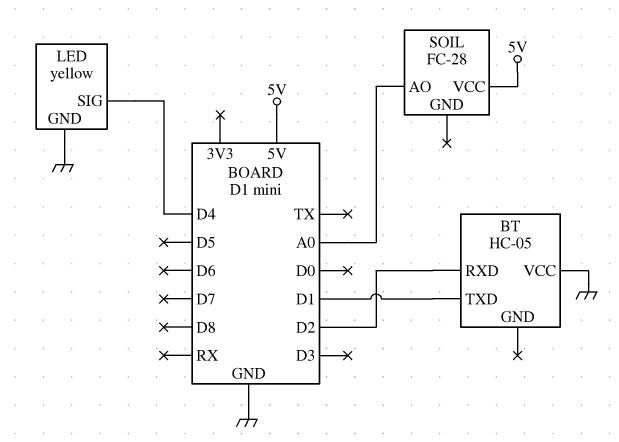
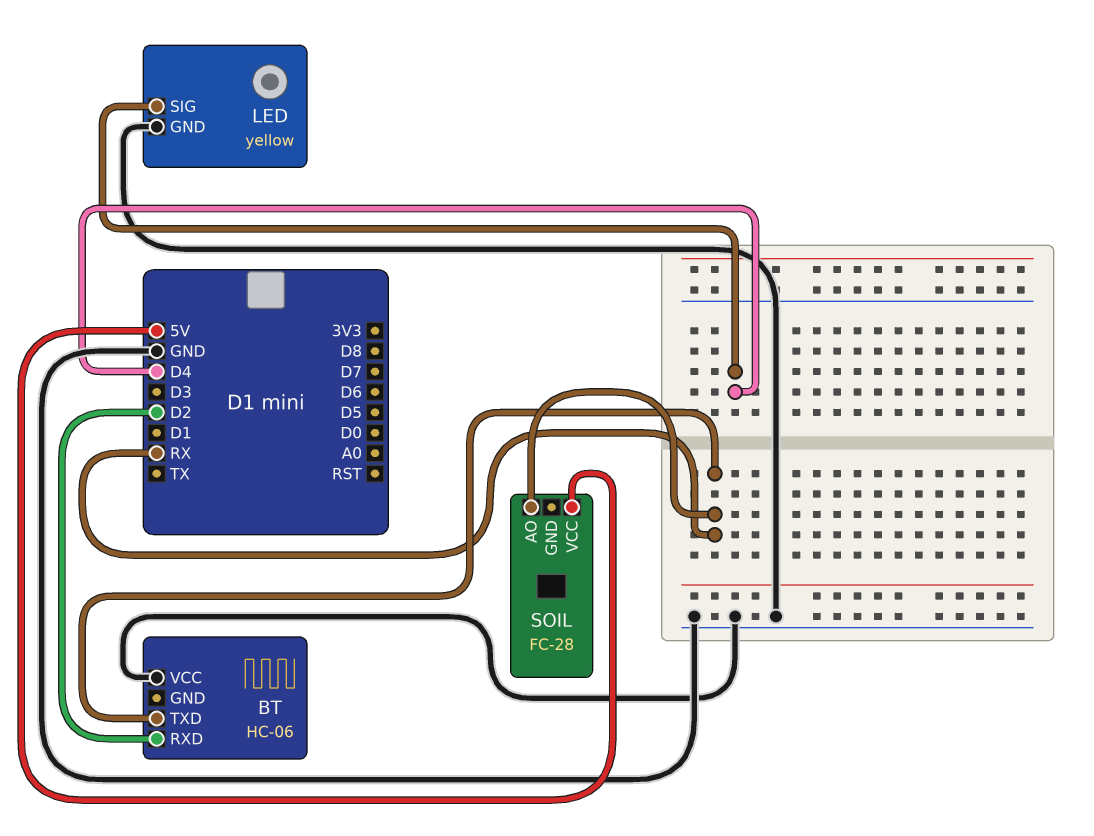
BT: HC-05 -> HC-06
BT pin TXD: D1 -> RX
SOIL pin AO: A0 -> RX

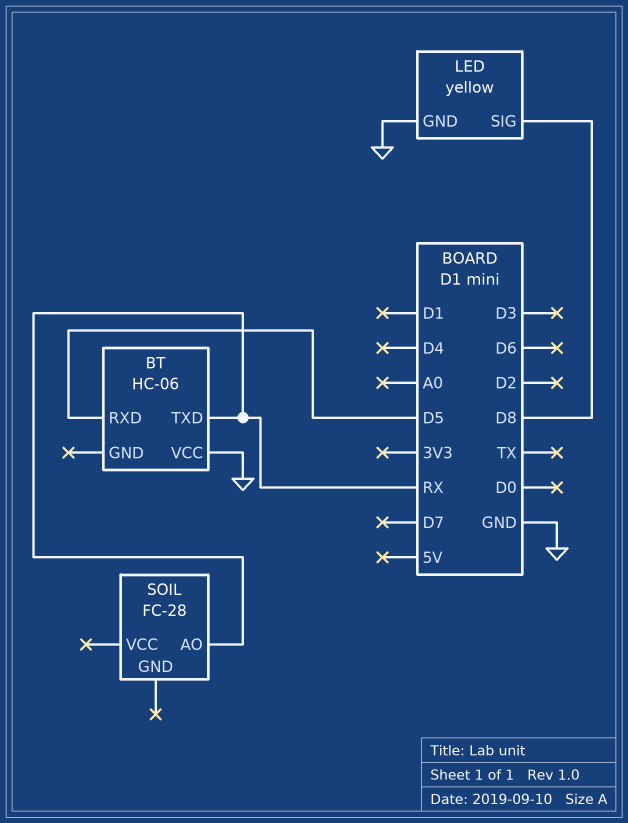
BT pin RXD: D2 -> D5
LED pin SIG: D4 -> D8
SOIL pin VCC: 5V -> none

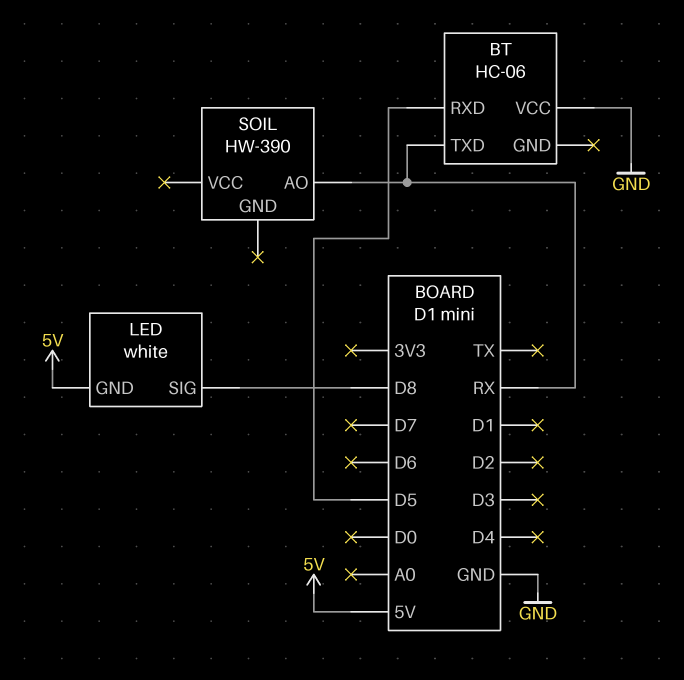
LED: yellow -> white
LED pin GND: GND -> 5V
SOIL: FC-28 -> HW-390

